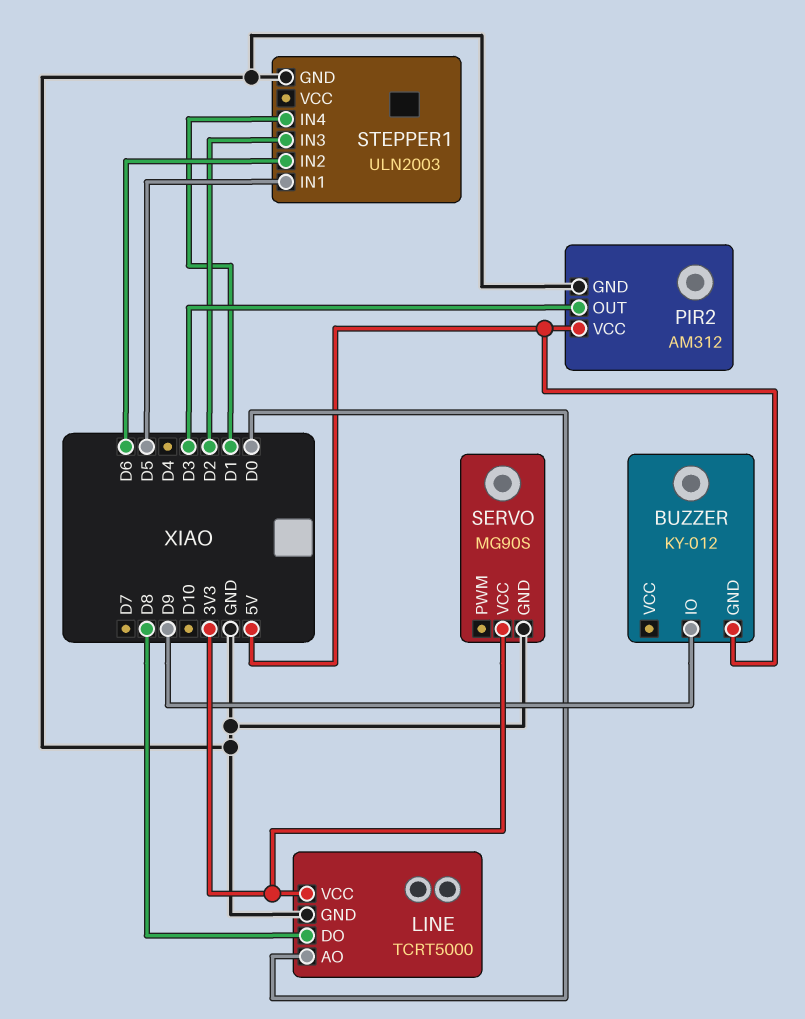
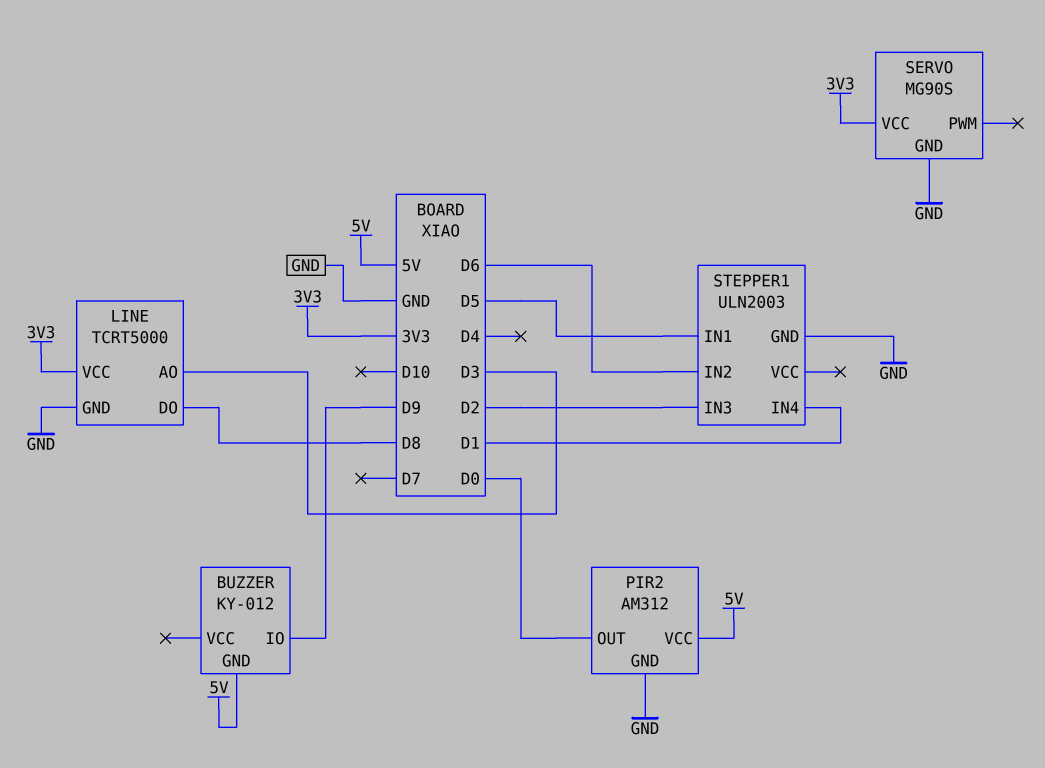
LINE pin AO: D0 -> D3
PIR2 pin OUT: D3 -> D0

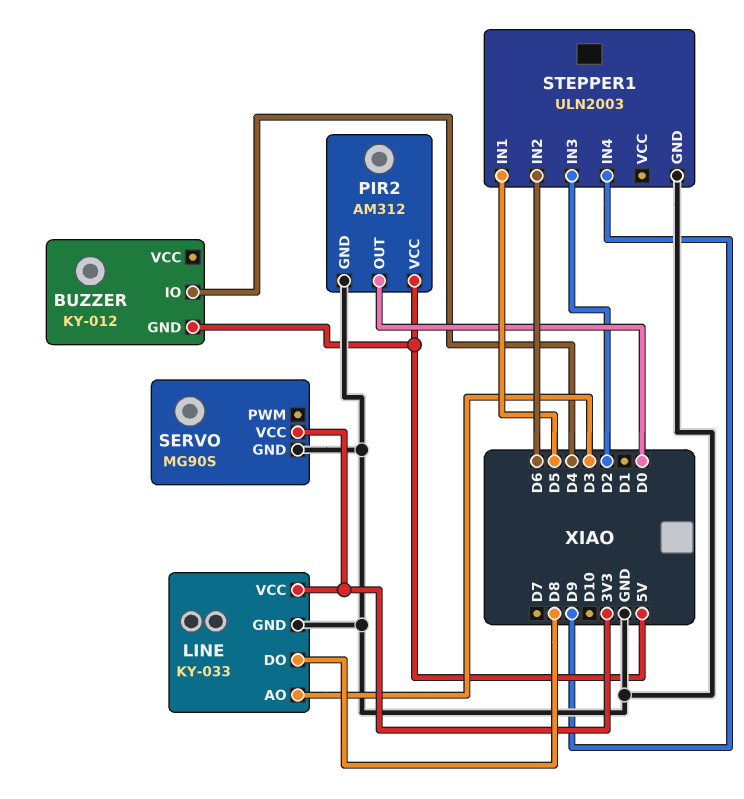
BUZZER pin IO: D9 -> D4
LINE: TCRT5000 -> KY-033
STEPPER1 pin IN4: D1 -> D9

